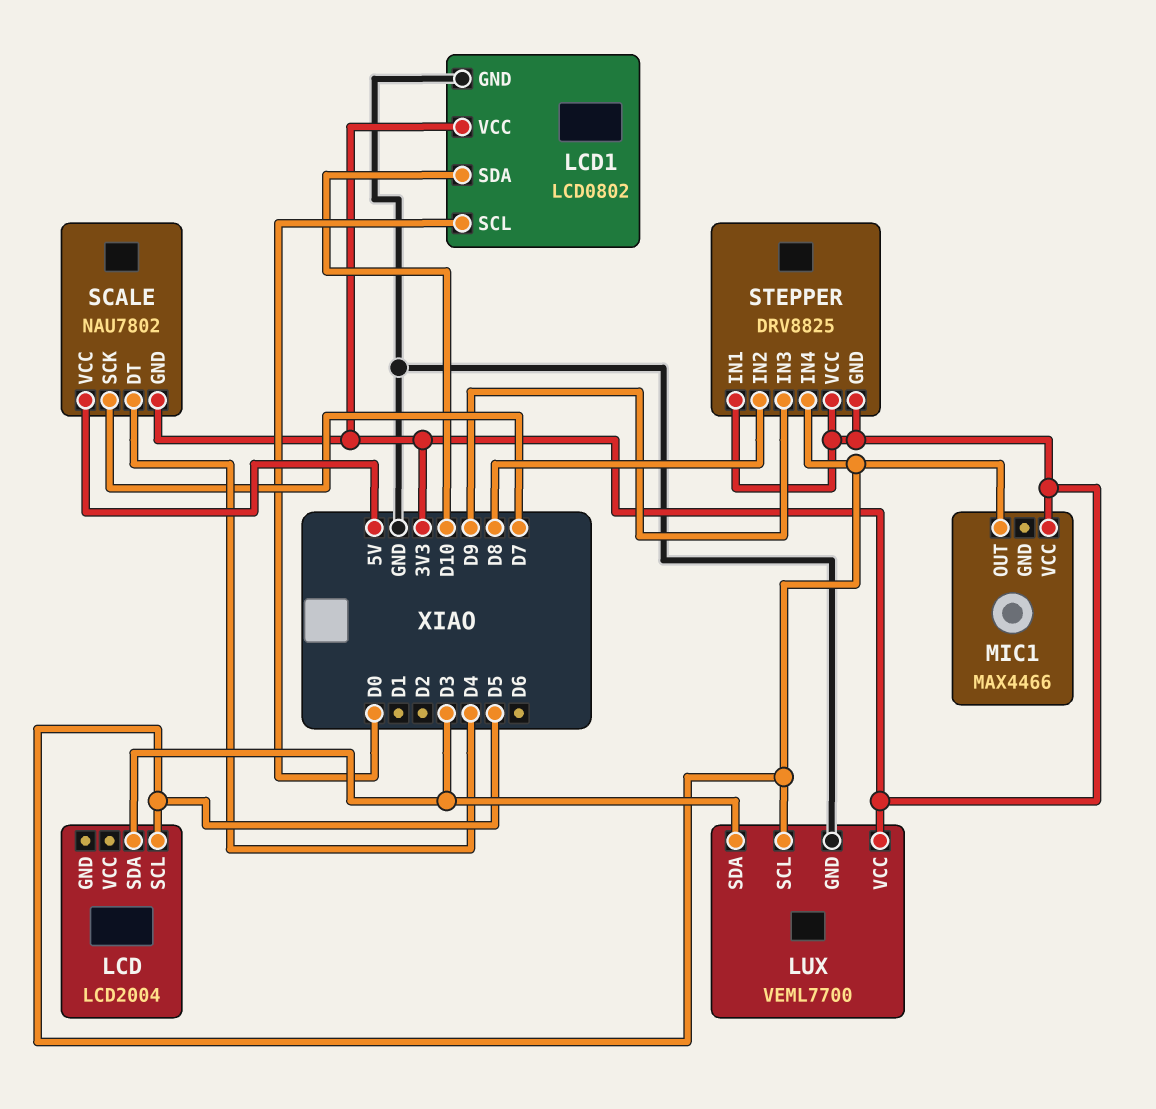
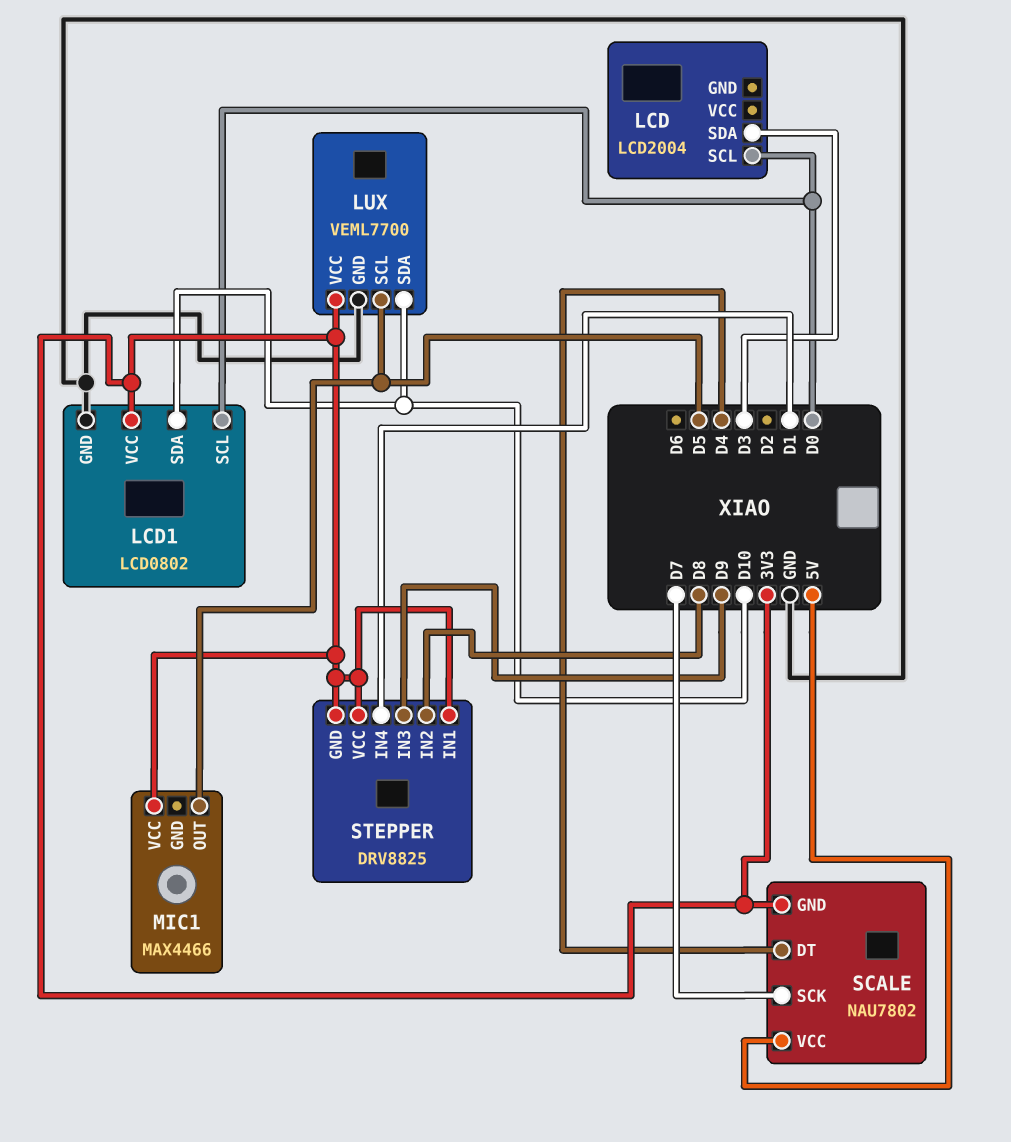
LCD pin SCL: D5 -> D0
LUX pin SDA: D3 -> D10
STEPPER pin IN4: D5 -> D1

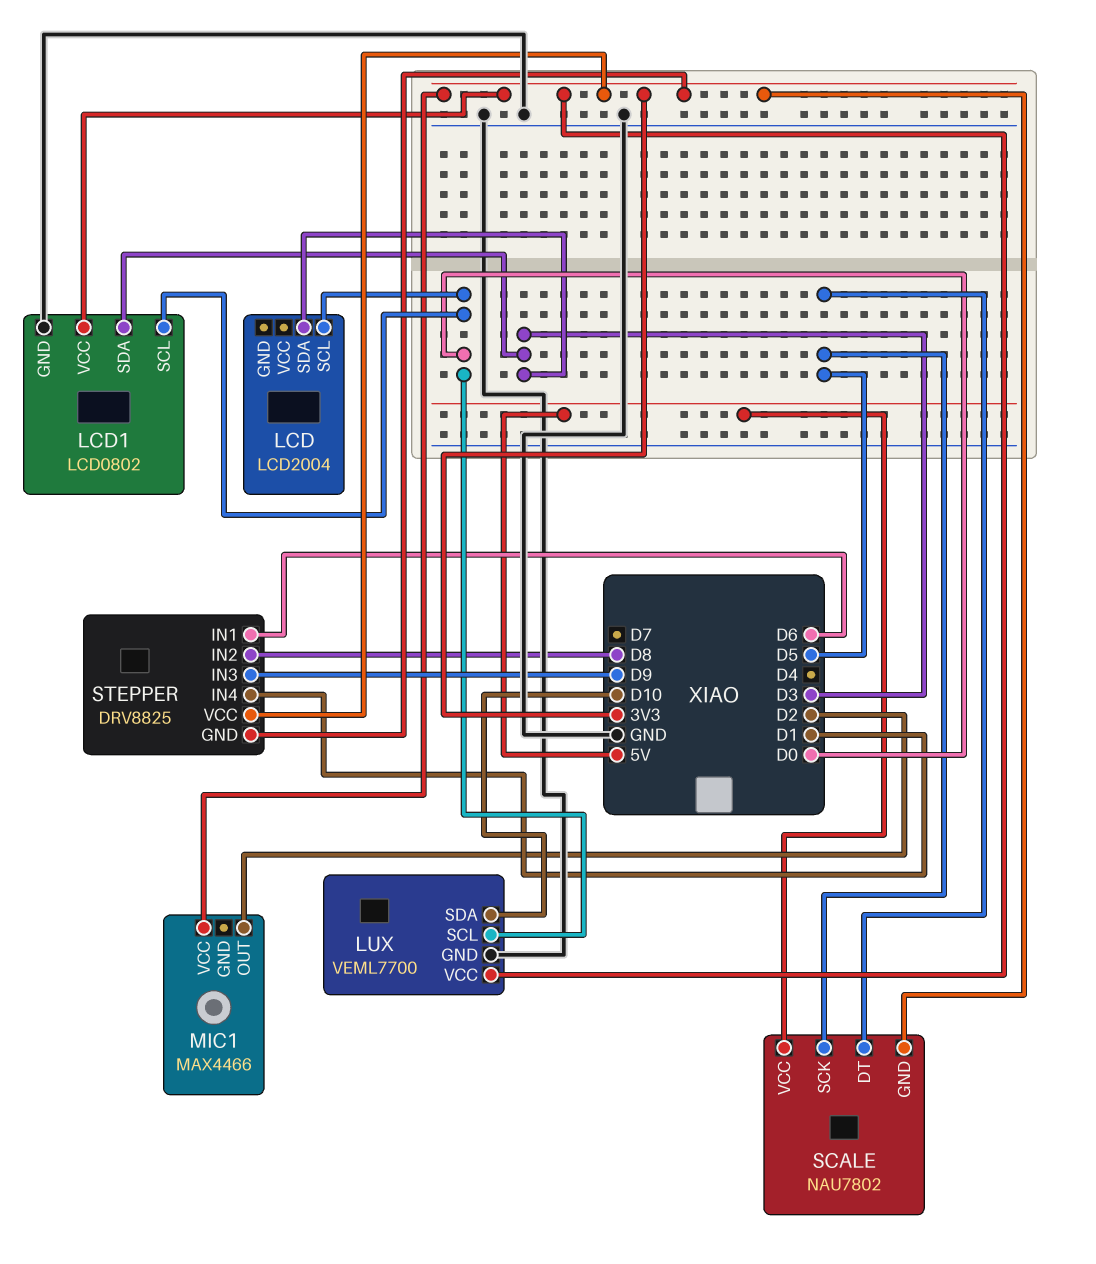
LCD1 pin SDA: D10 -> D3
LUX pin SCL: D5 -> D0
MIC1 pin OUT: D5 -> D2
SCALE pin DT: D4 -> D5
SCALE pin SCK: D7 -> D5
STEPPER pin IN1: 3V3 -> D6

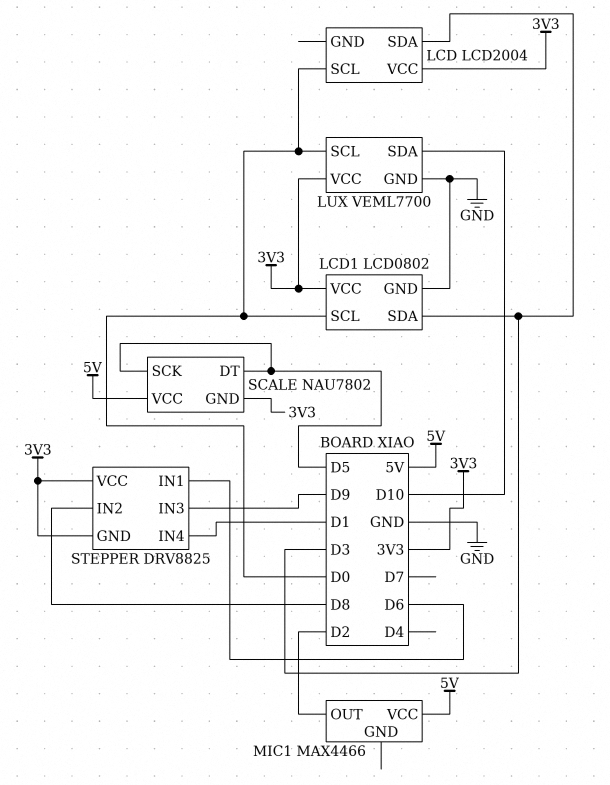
LCD pin VCC: none -> 3V3
MIC1 pin VCC: 3V3 -> 5V

